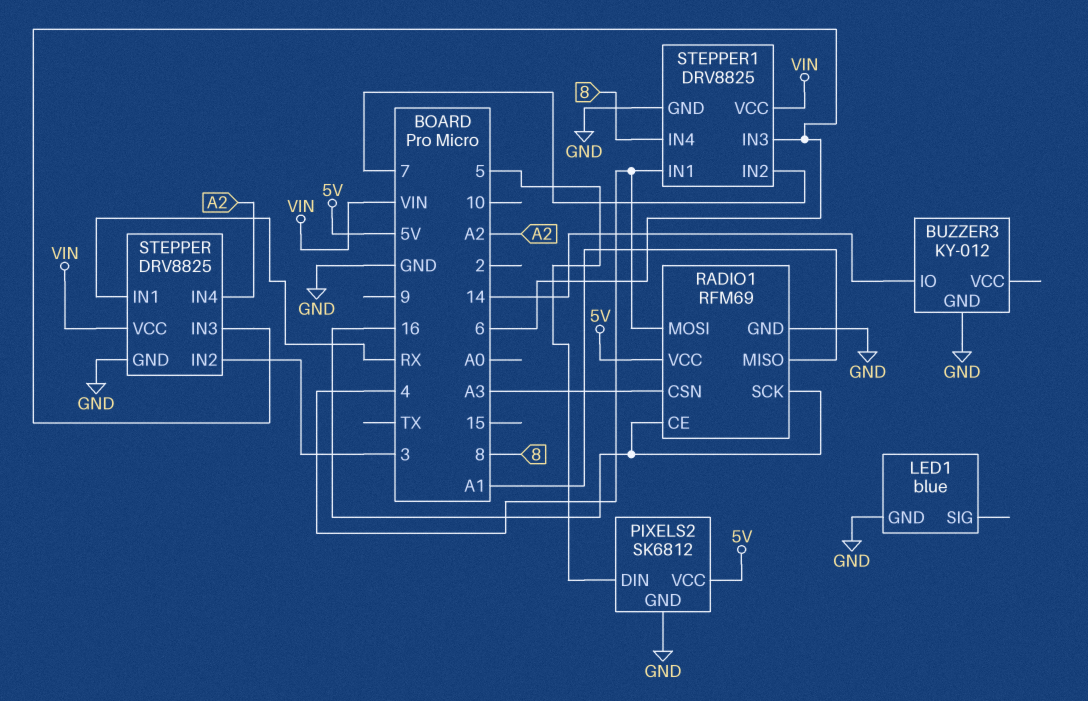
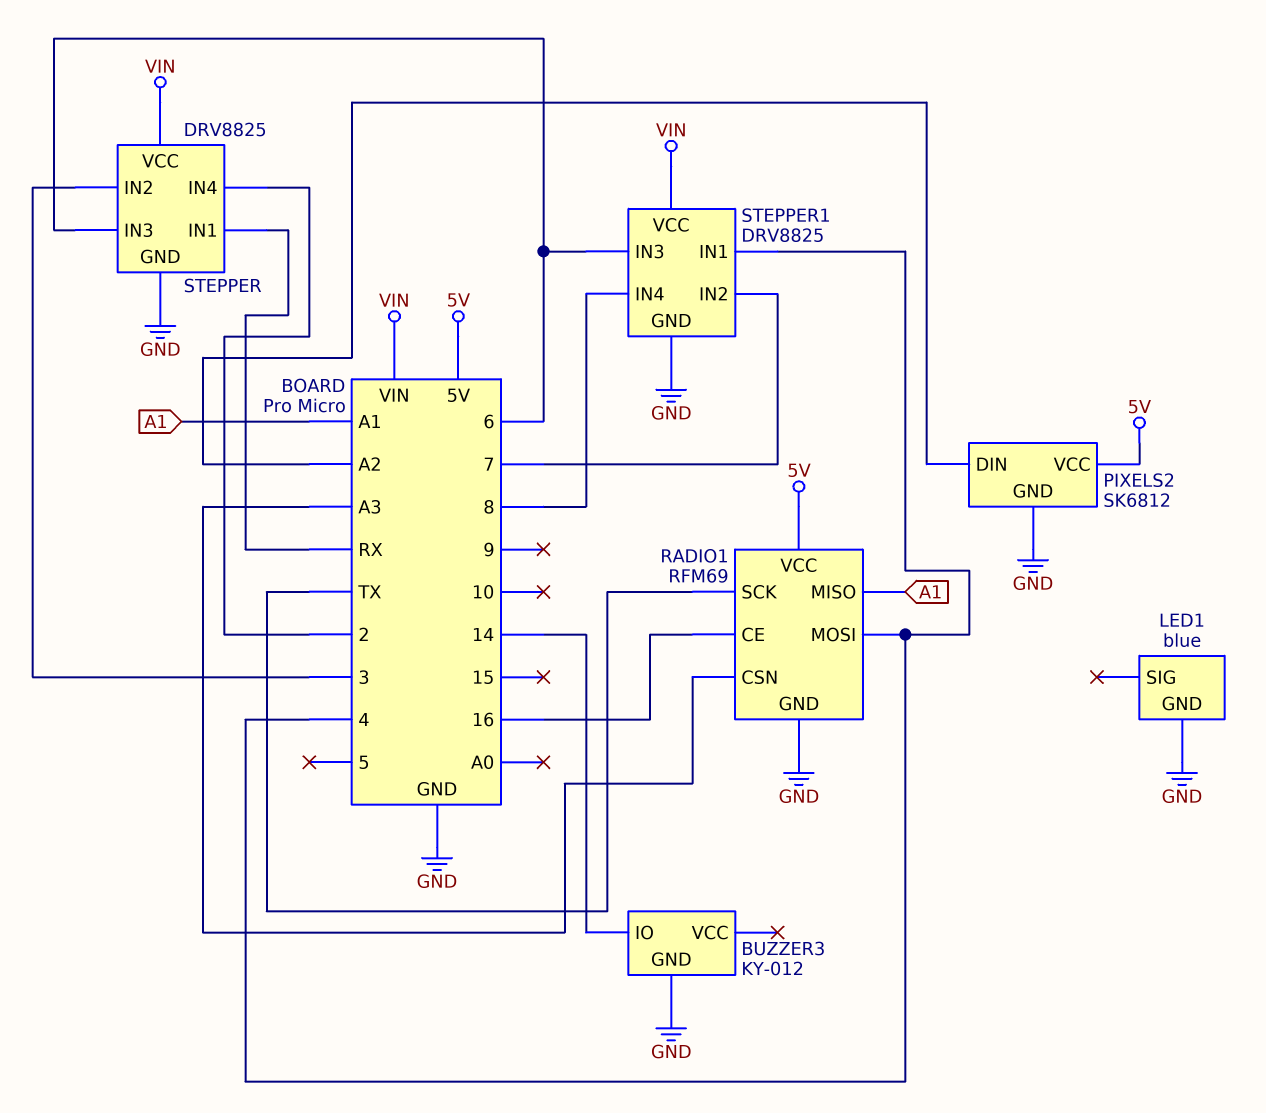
PIXELS2 pin DIN: 5 -> A2
RADIO1 pin SCK: 16 -> TX
STEPPER pin IN4: A2 -> 2

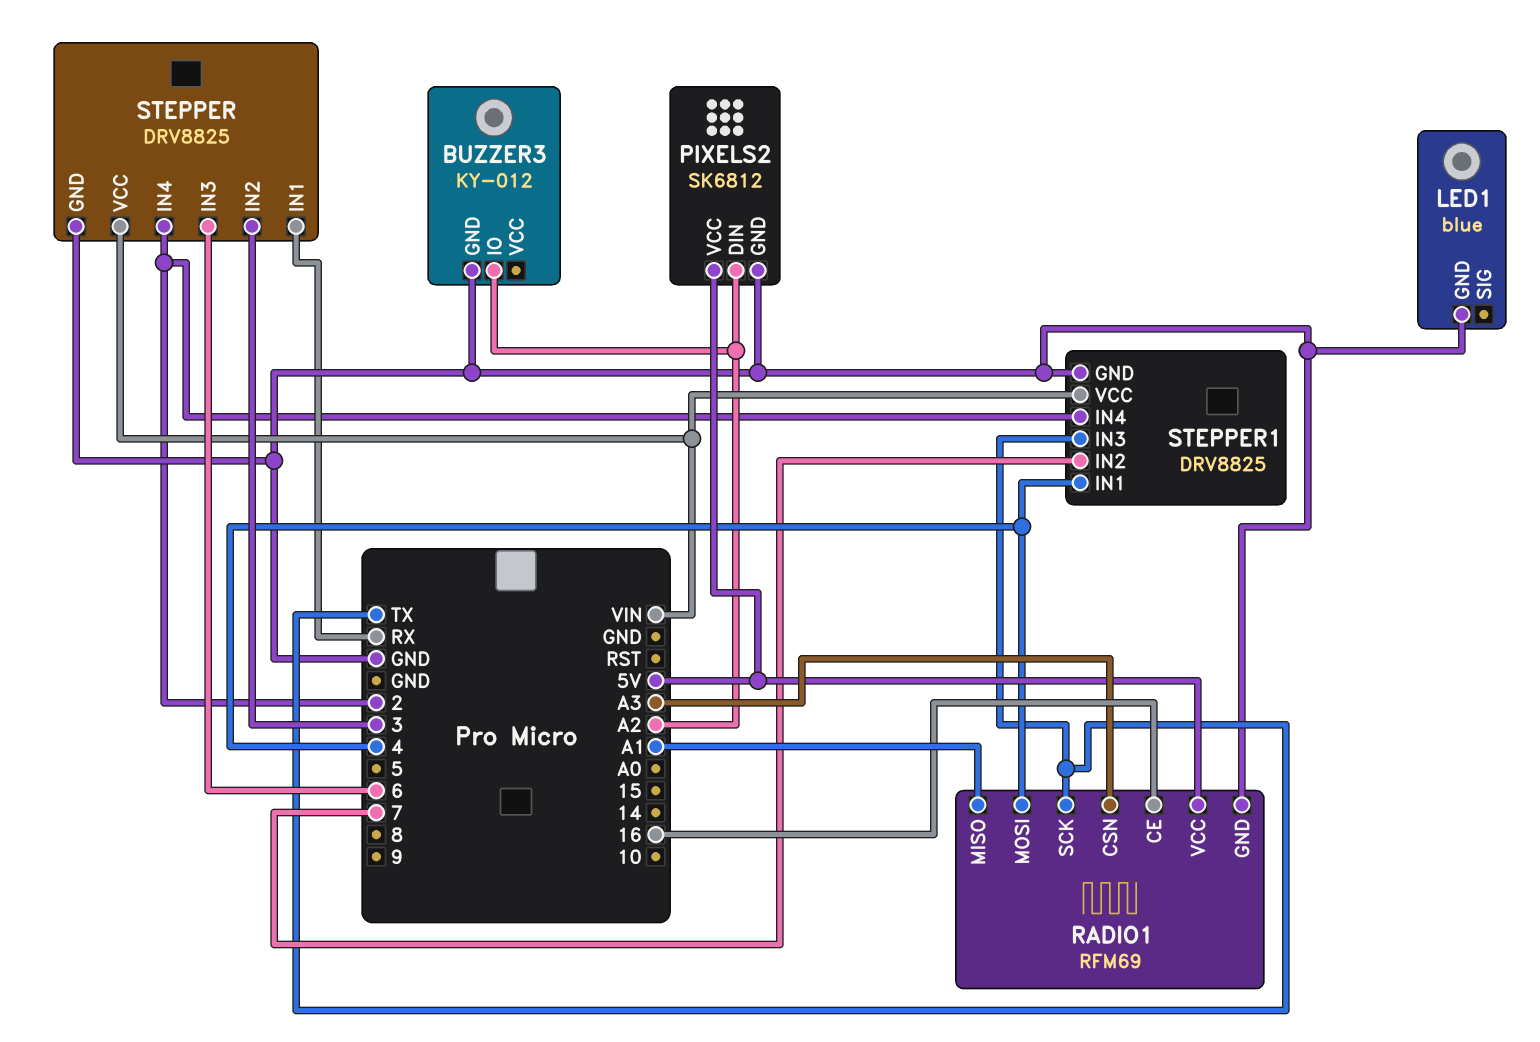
BUZZER3 pin IO: 14 -> A2
STEPPER1 pin IN3: 6 -> TX
STEPPER1 pin IN4: 8 -> 2

